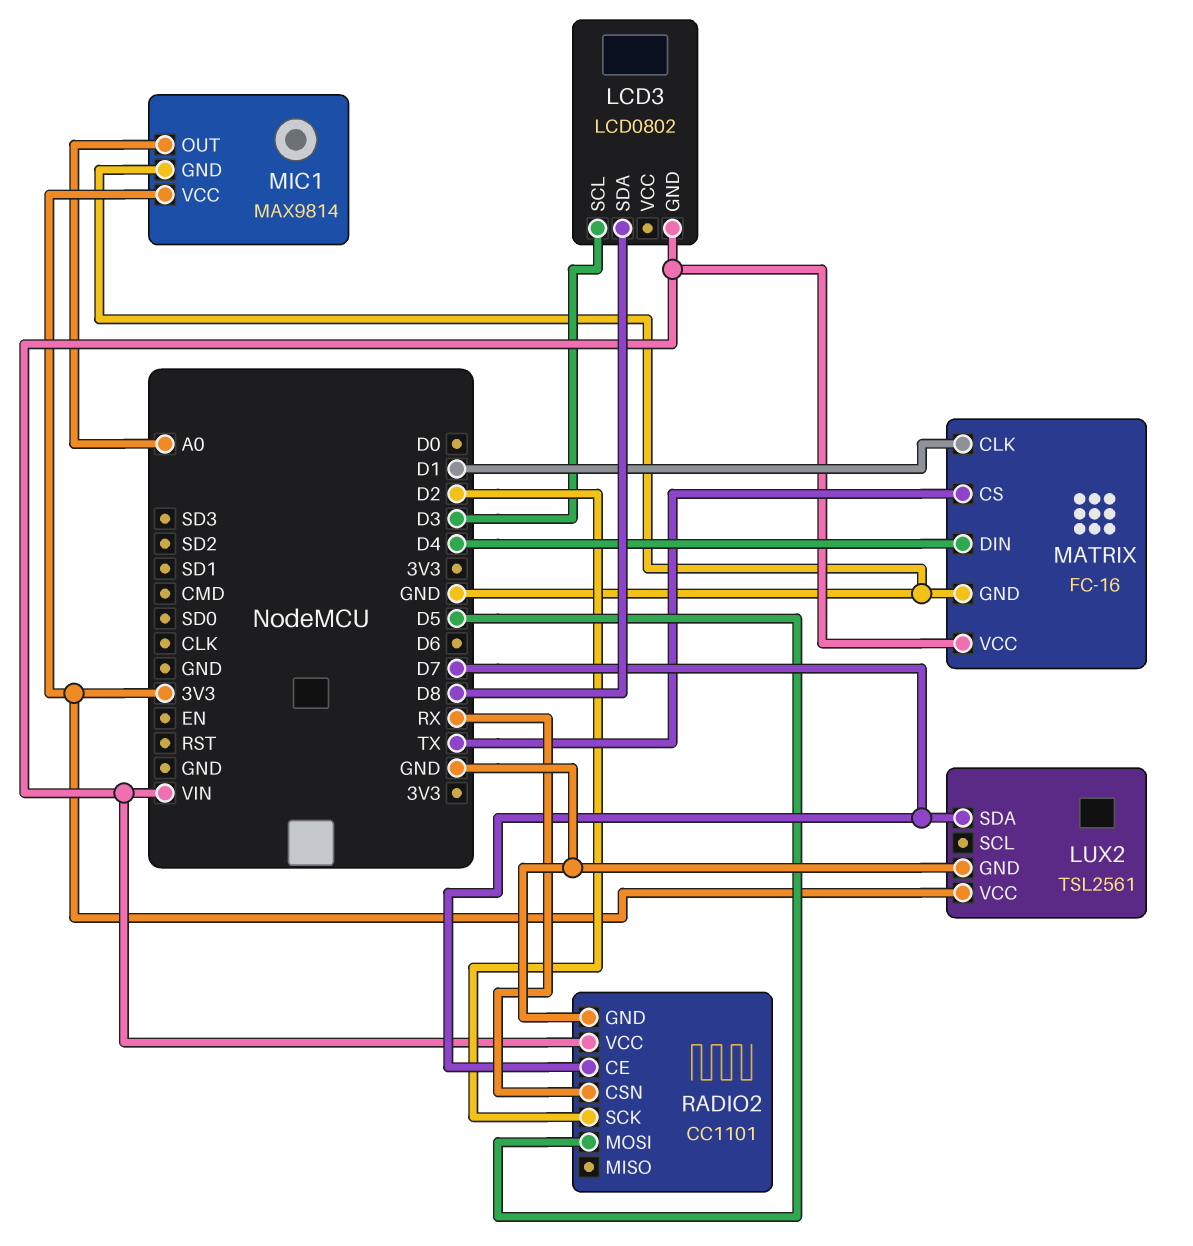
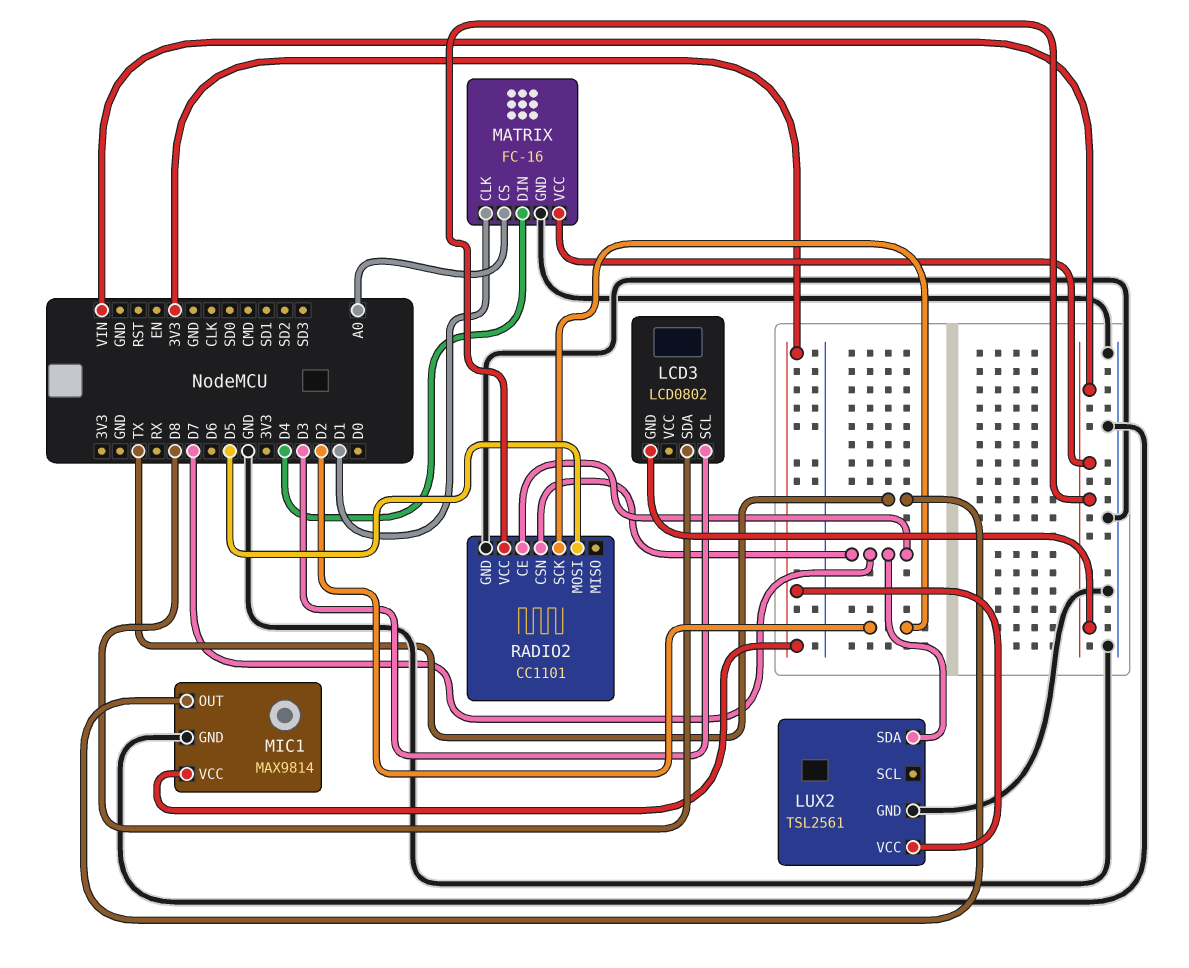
MATRIX pin CS: TX -> A0
MIC1 pin OUT: A0 -> TX
RADIO2 pin CSN: RX -> D7

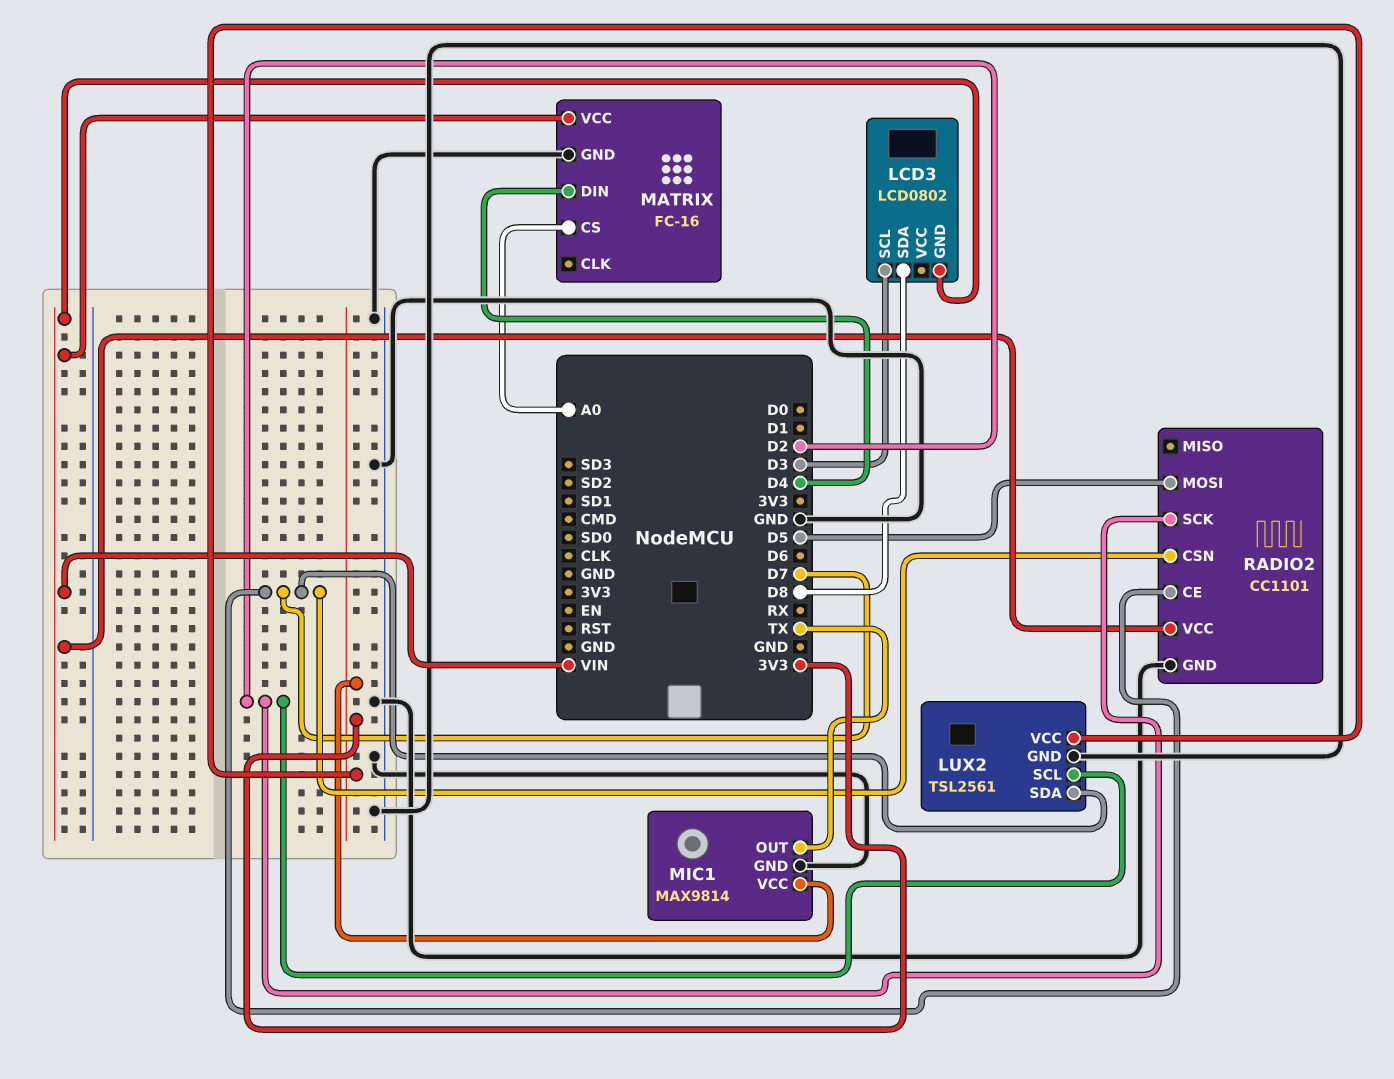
LUX2 pin SCL: none -> D2
MATRIX pin CLK: D1 -> none

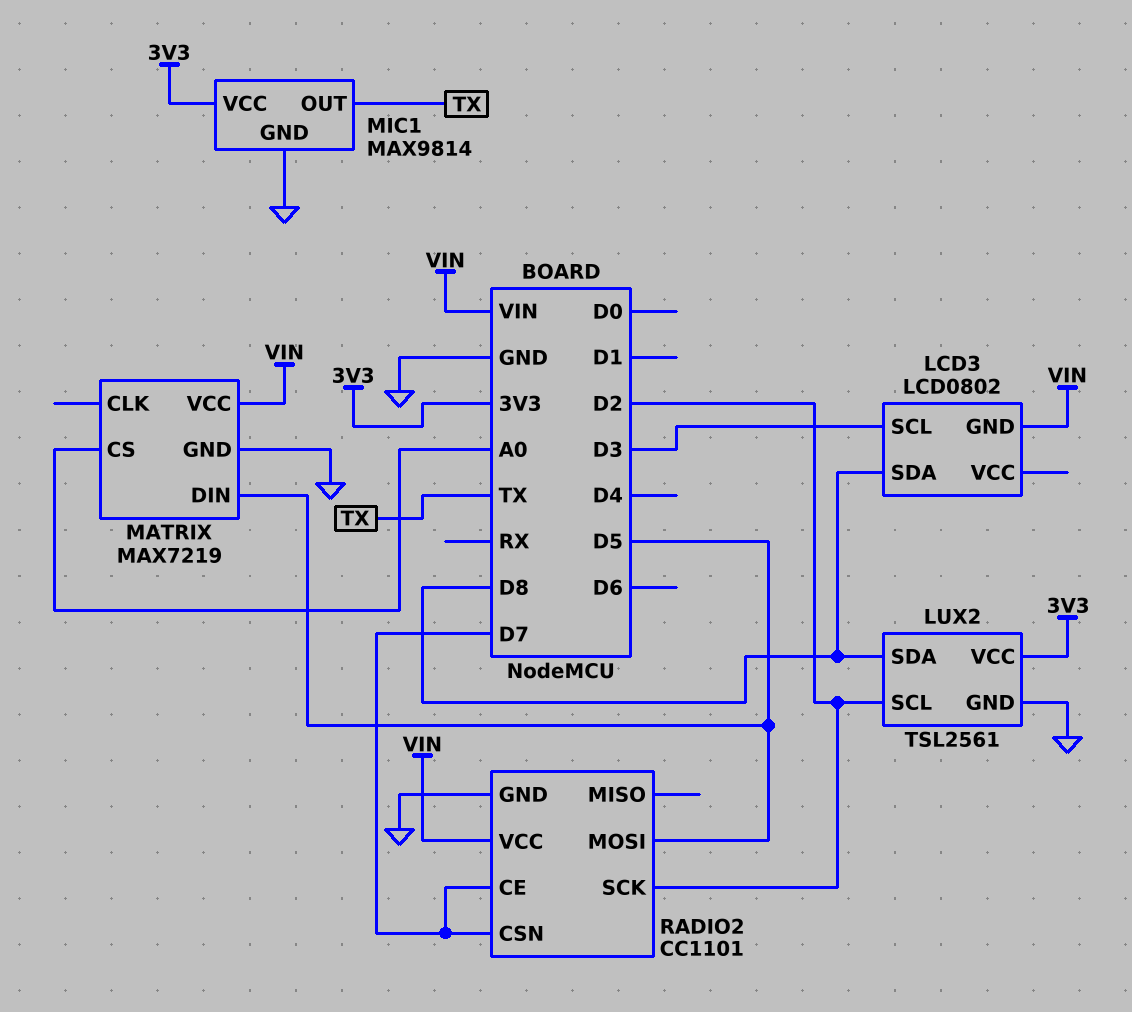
LUX2 pin SDA: D7 -> D8
MATRIX: FC-16 -> MAX7219
MATRIX pin DIN: D4 -> D5

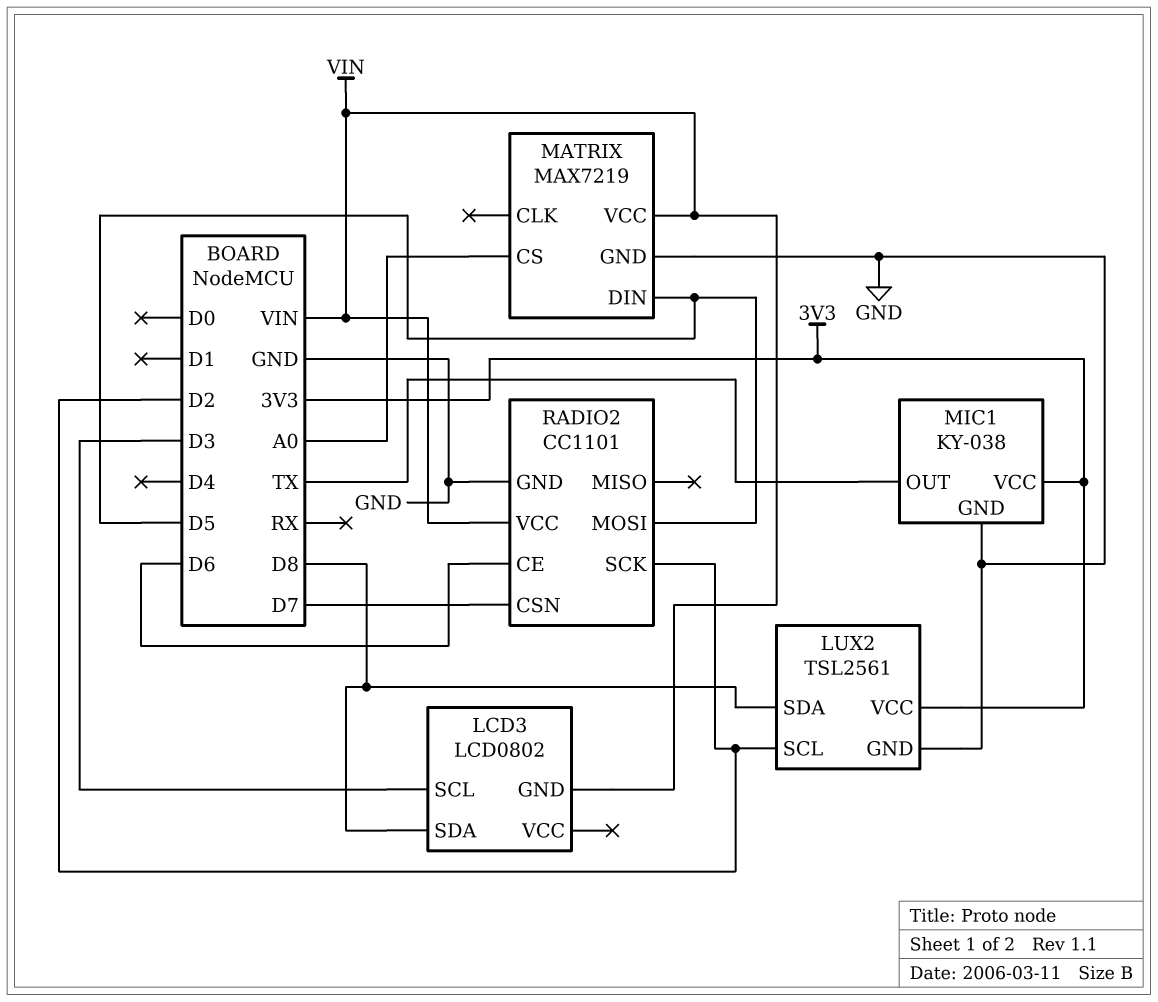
MIC1: MAX9814 -> KY-038
RADIO2 pin CE: D7 -> D6

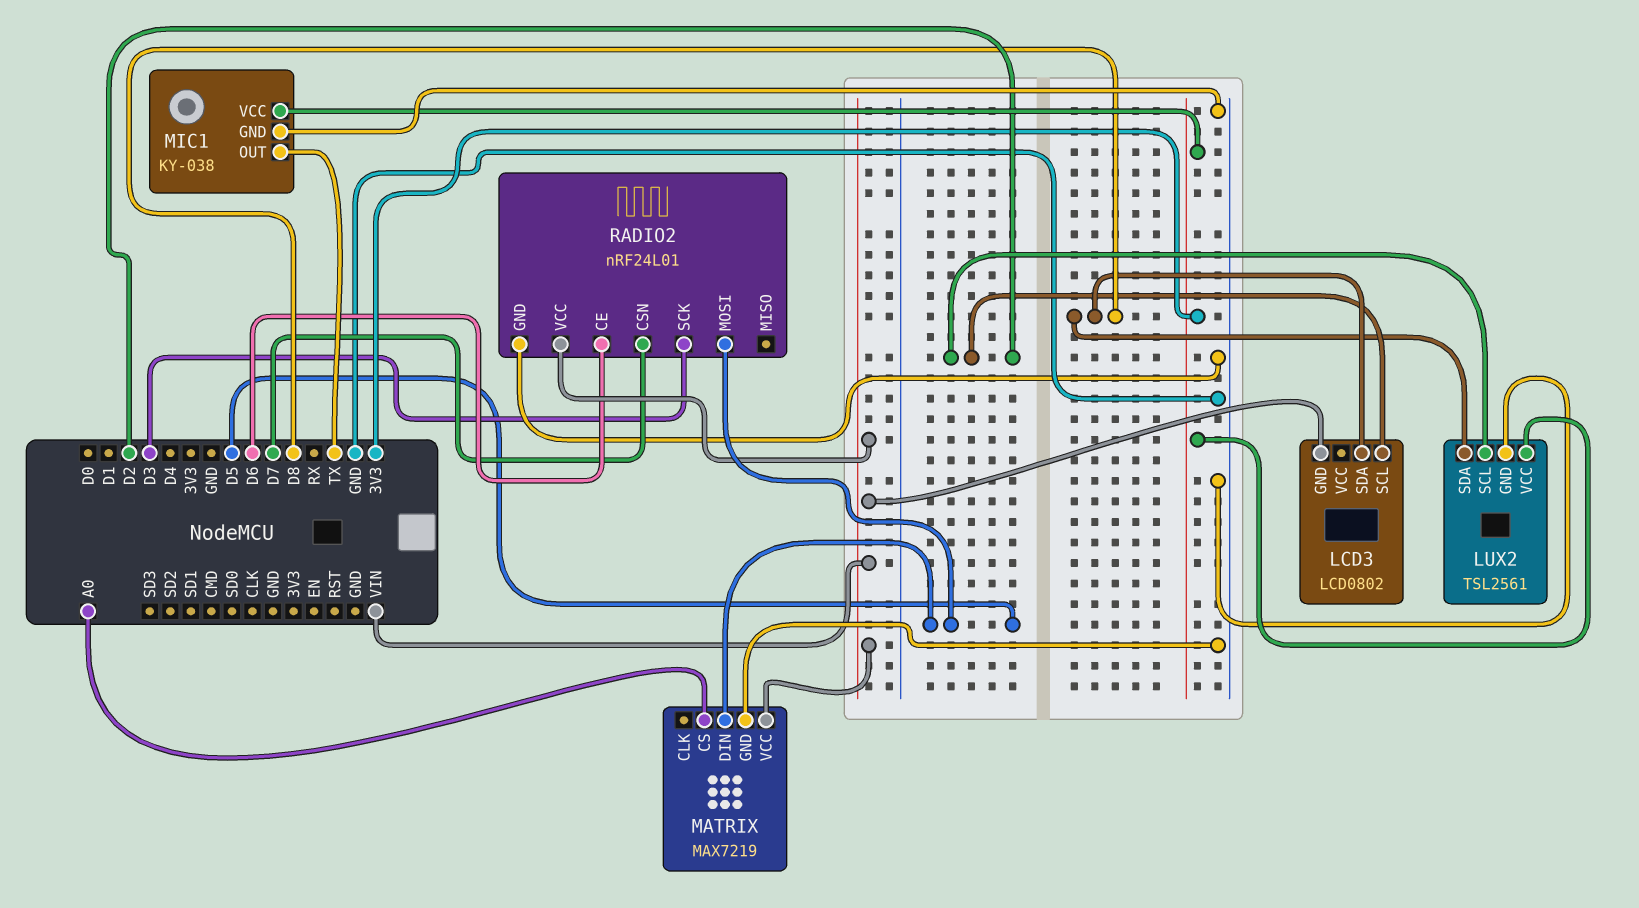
LCD3 pin SCL: D3 -> D2
RADIO2: CC1101 -> nRF24L01
RADIO2 pin SCK: D2 -> D3

